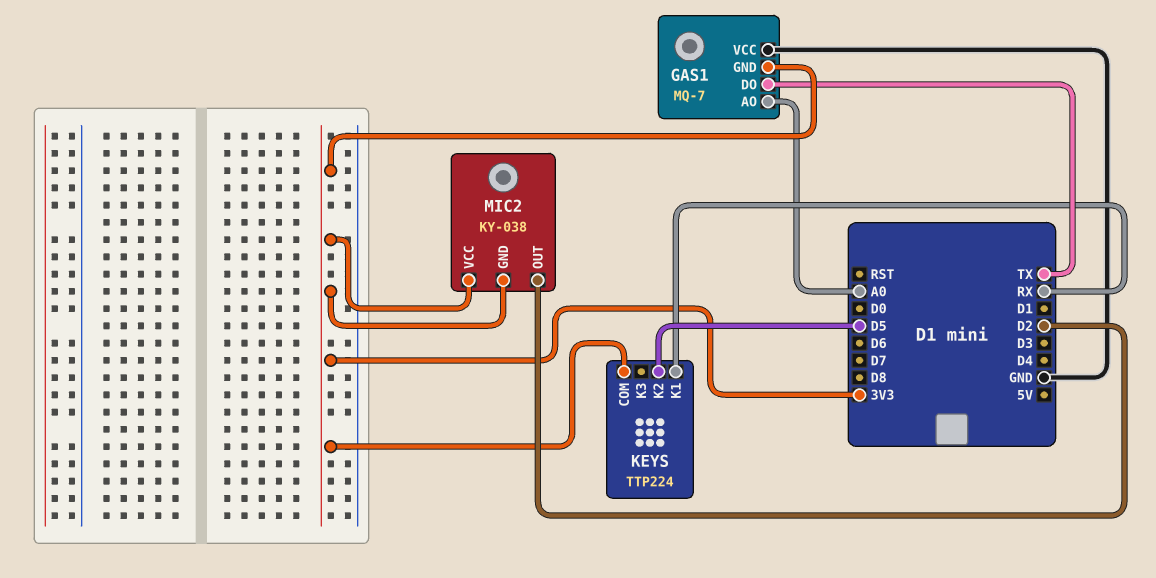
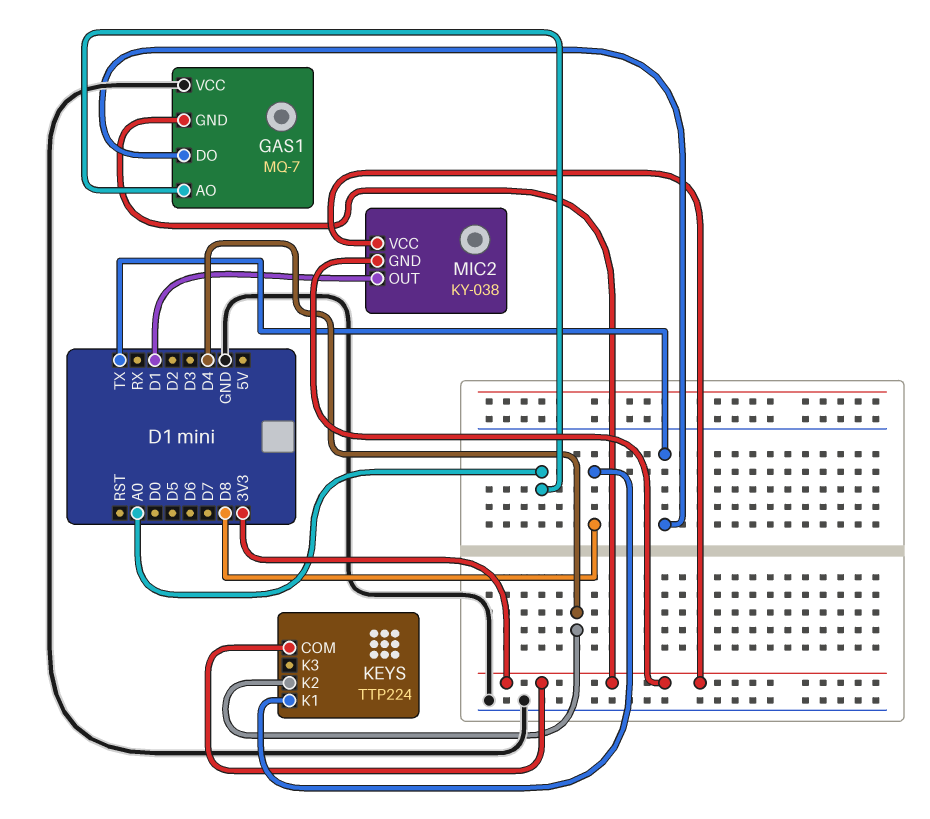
KEYS pin K1: RX -> D8
KEYS pin K2: D5 -> D4
MIC2 pin OUT: D2 -> D1

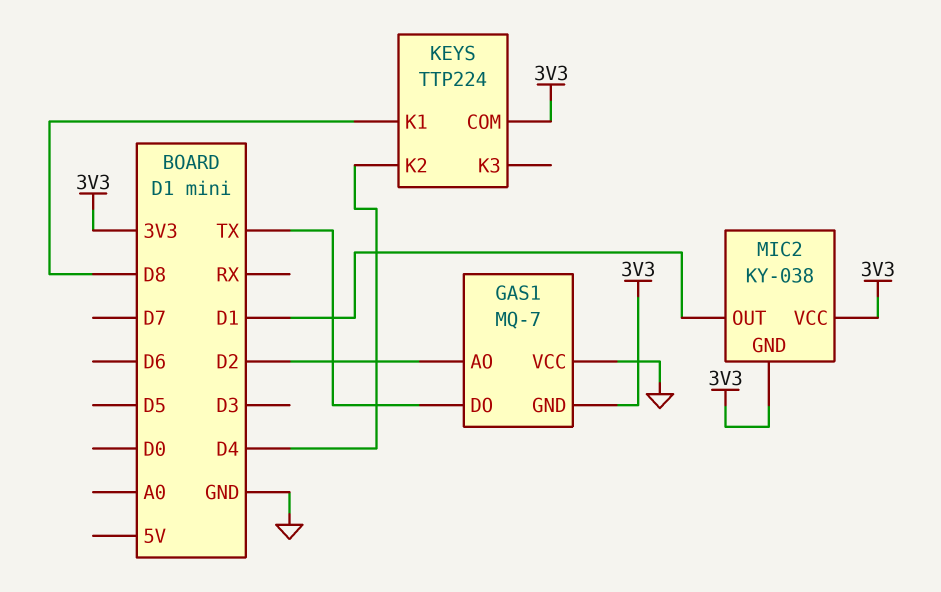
GAS1 pin AO: A0 -> D2

